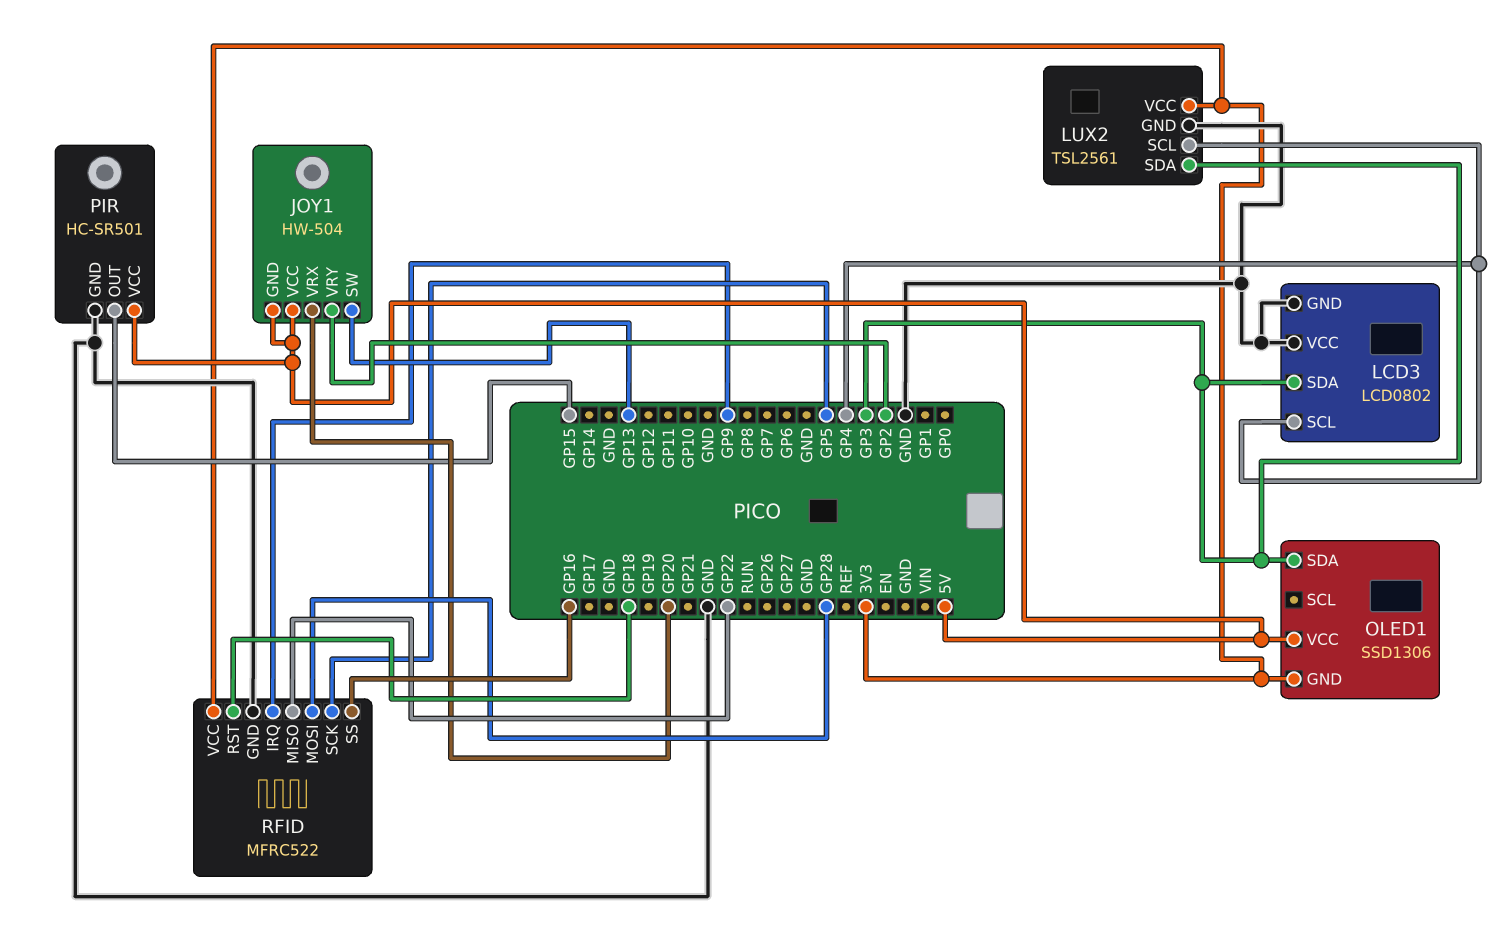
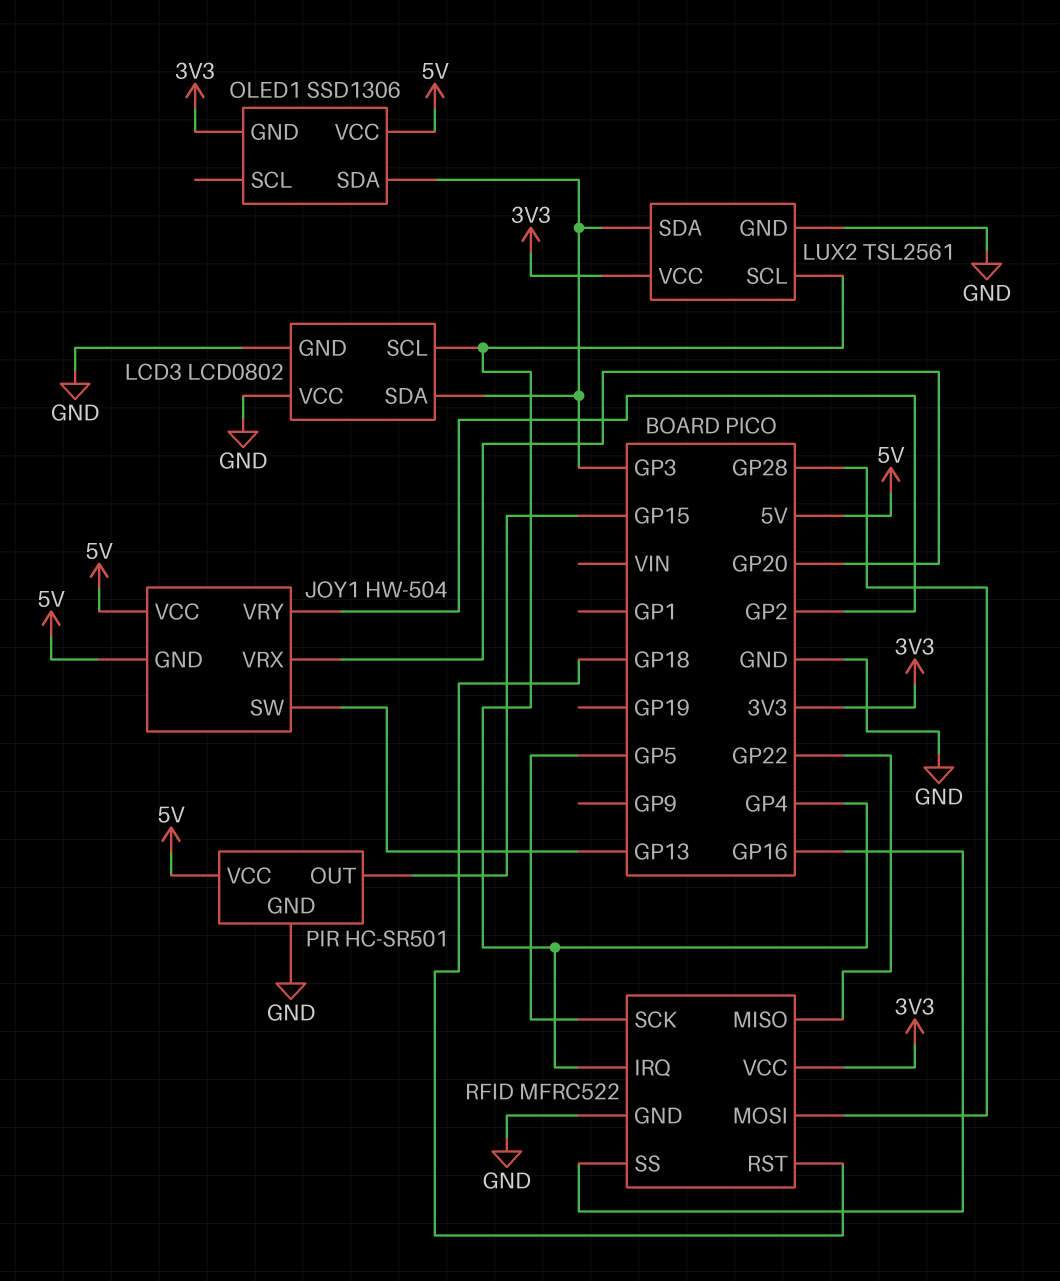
RFID pin IRQ: GP9 -> GP4

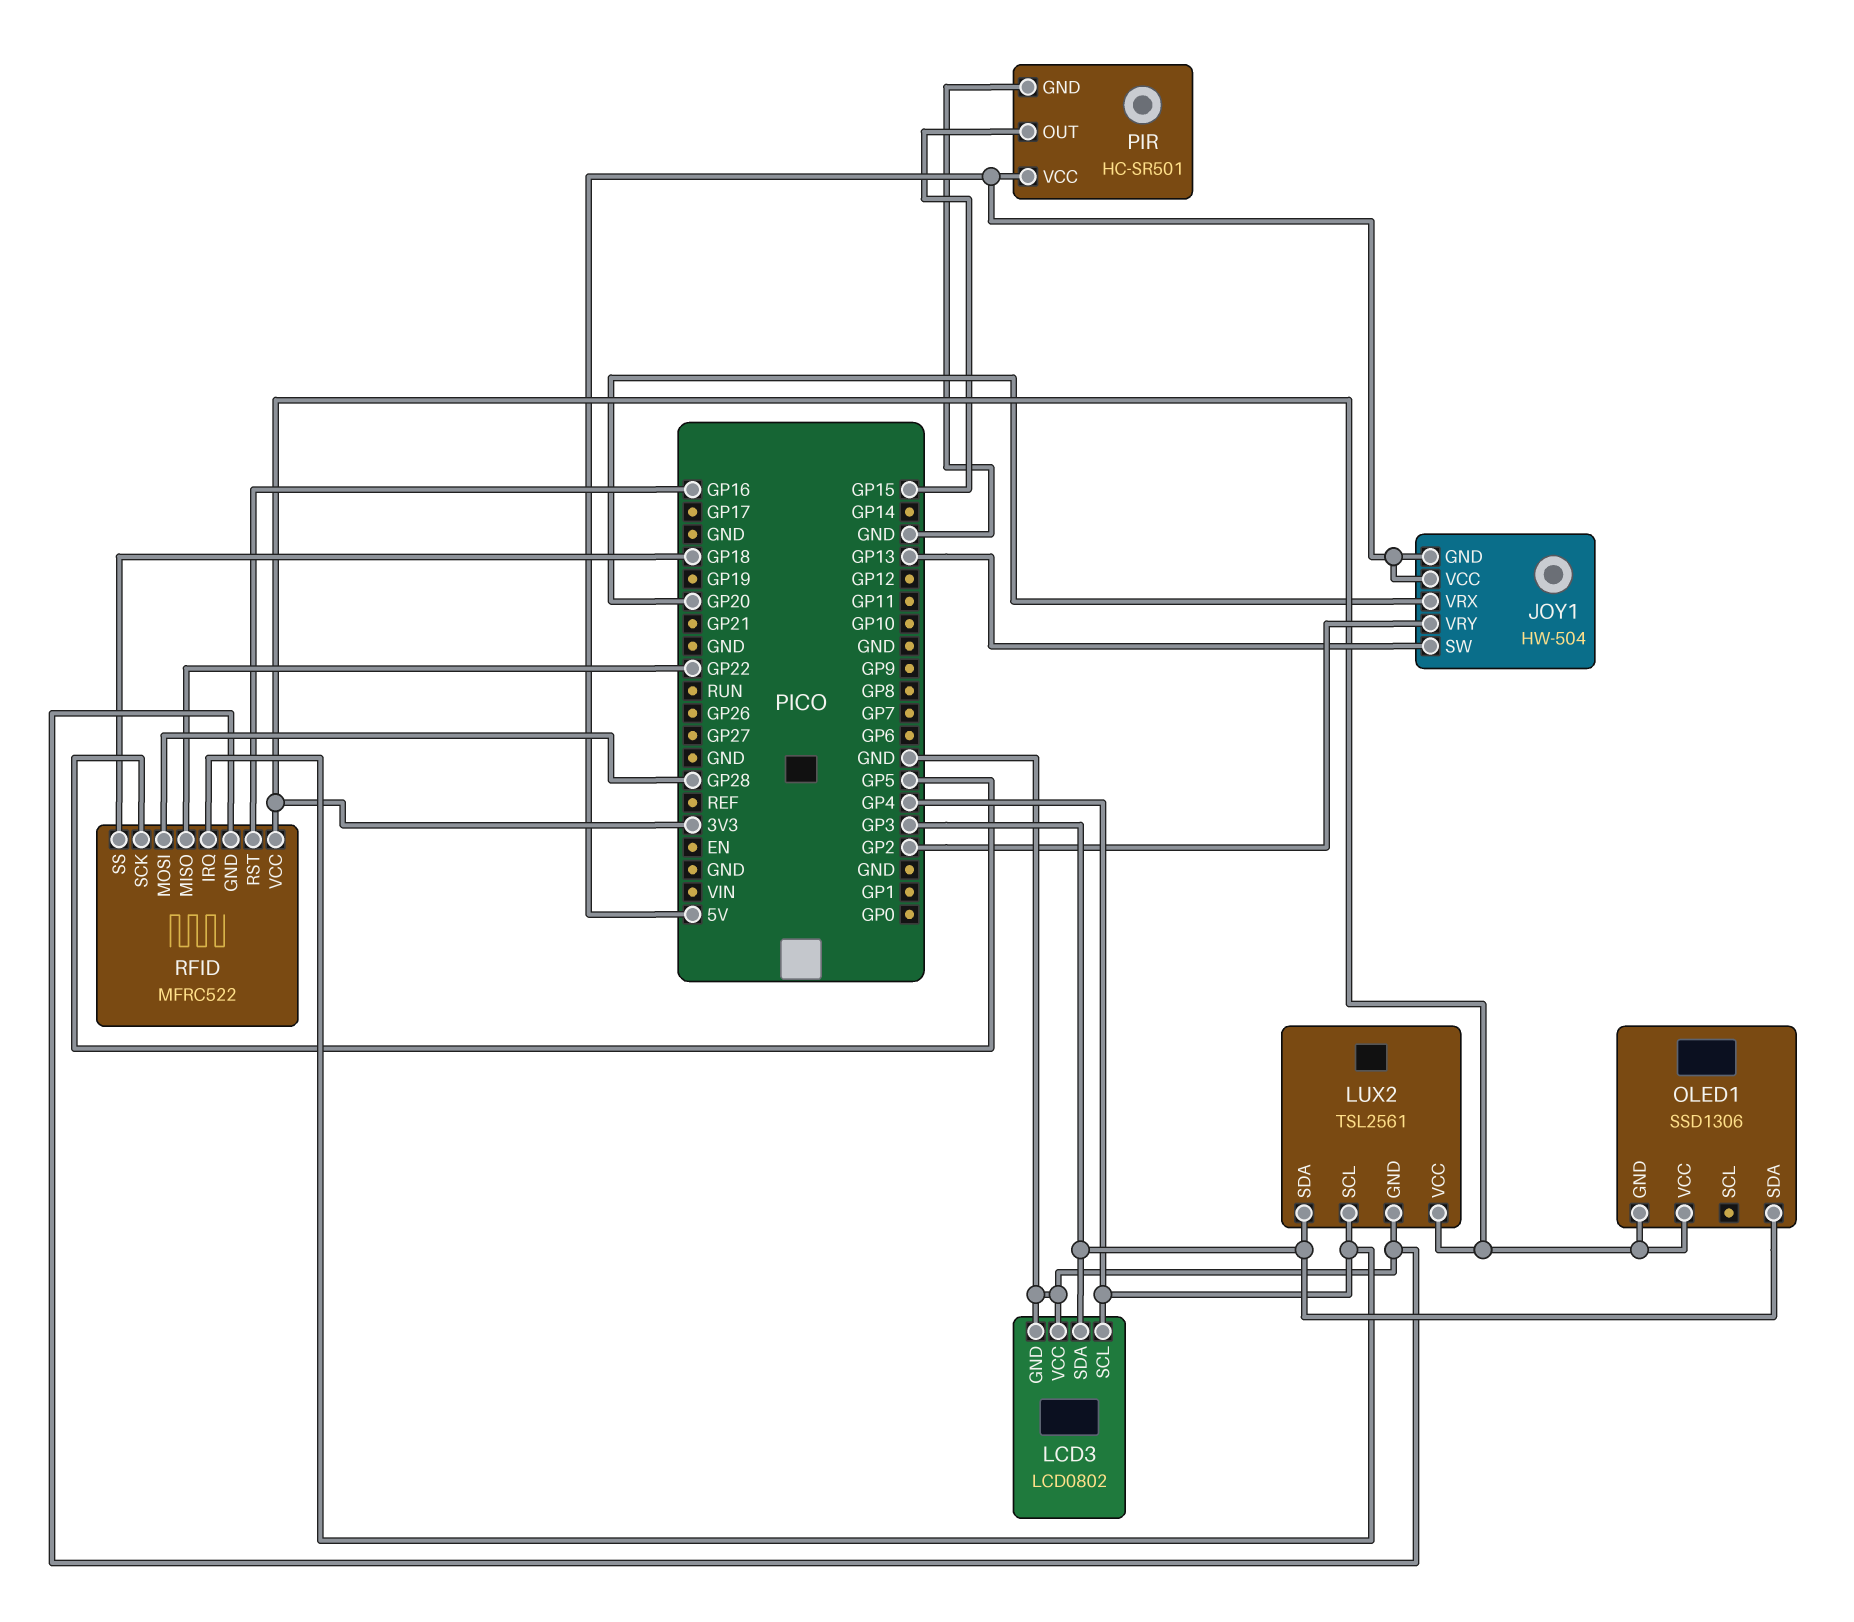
OLED1 pin VCC: 5V -> 3V3
RFID pin RST: GP18 -> GP16
RFID pin SS: GP16 -> GP18

